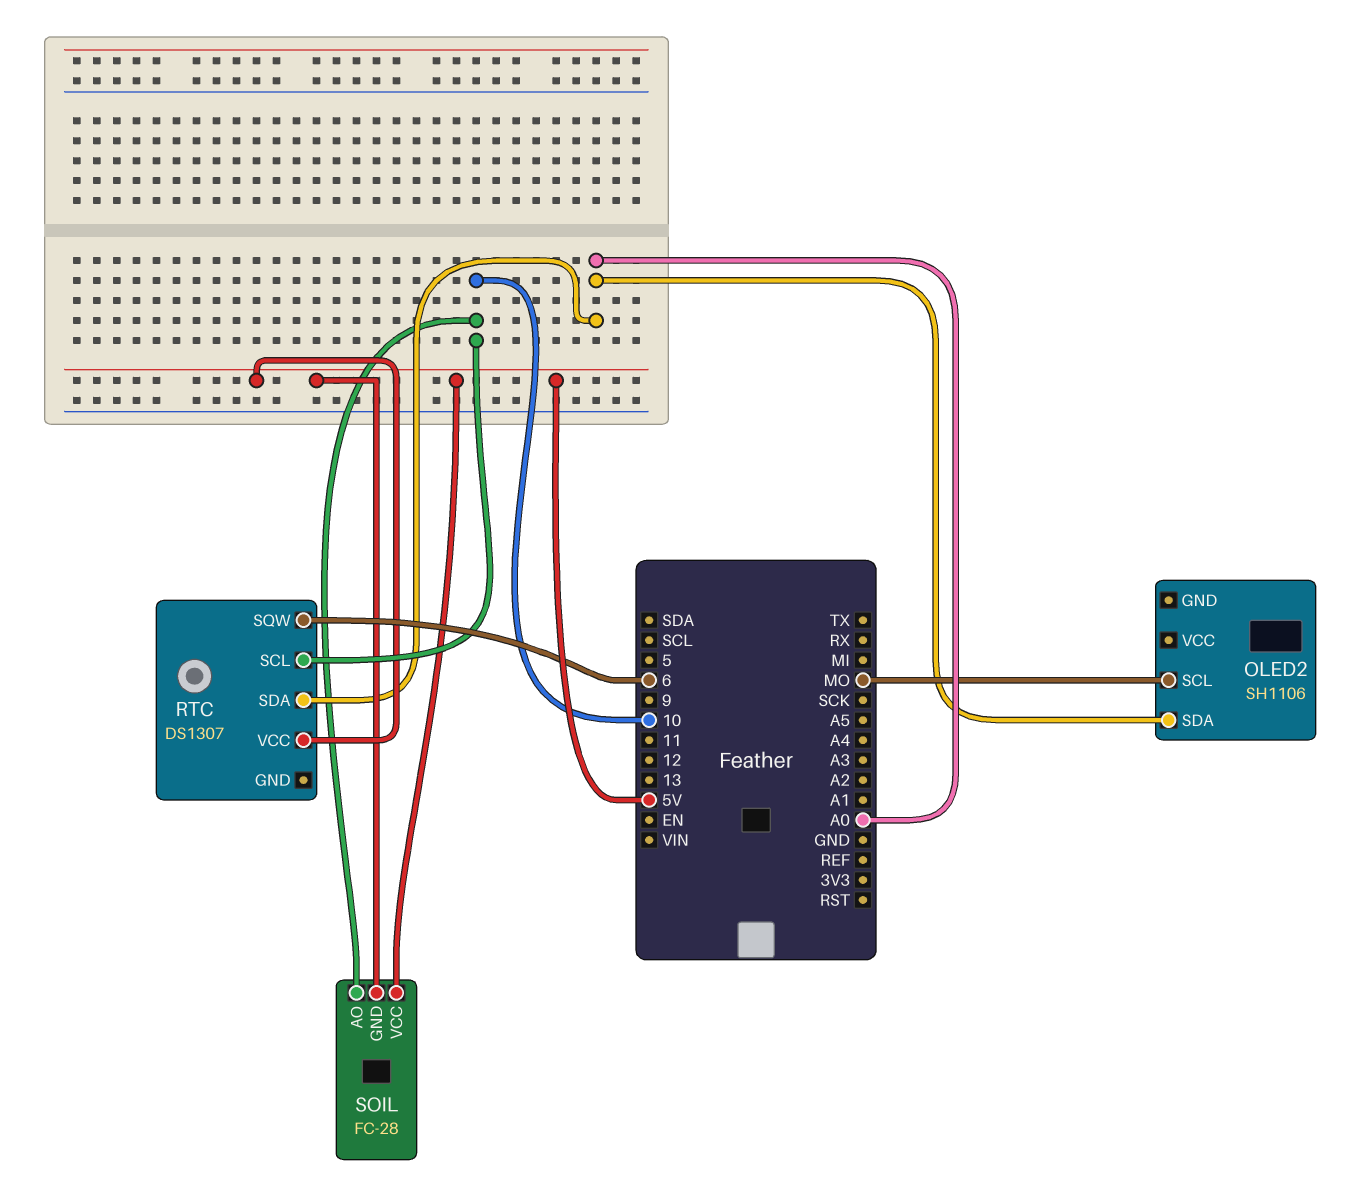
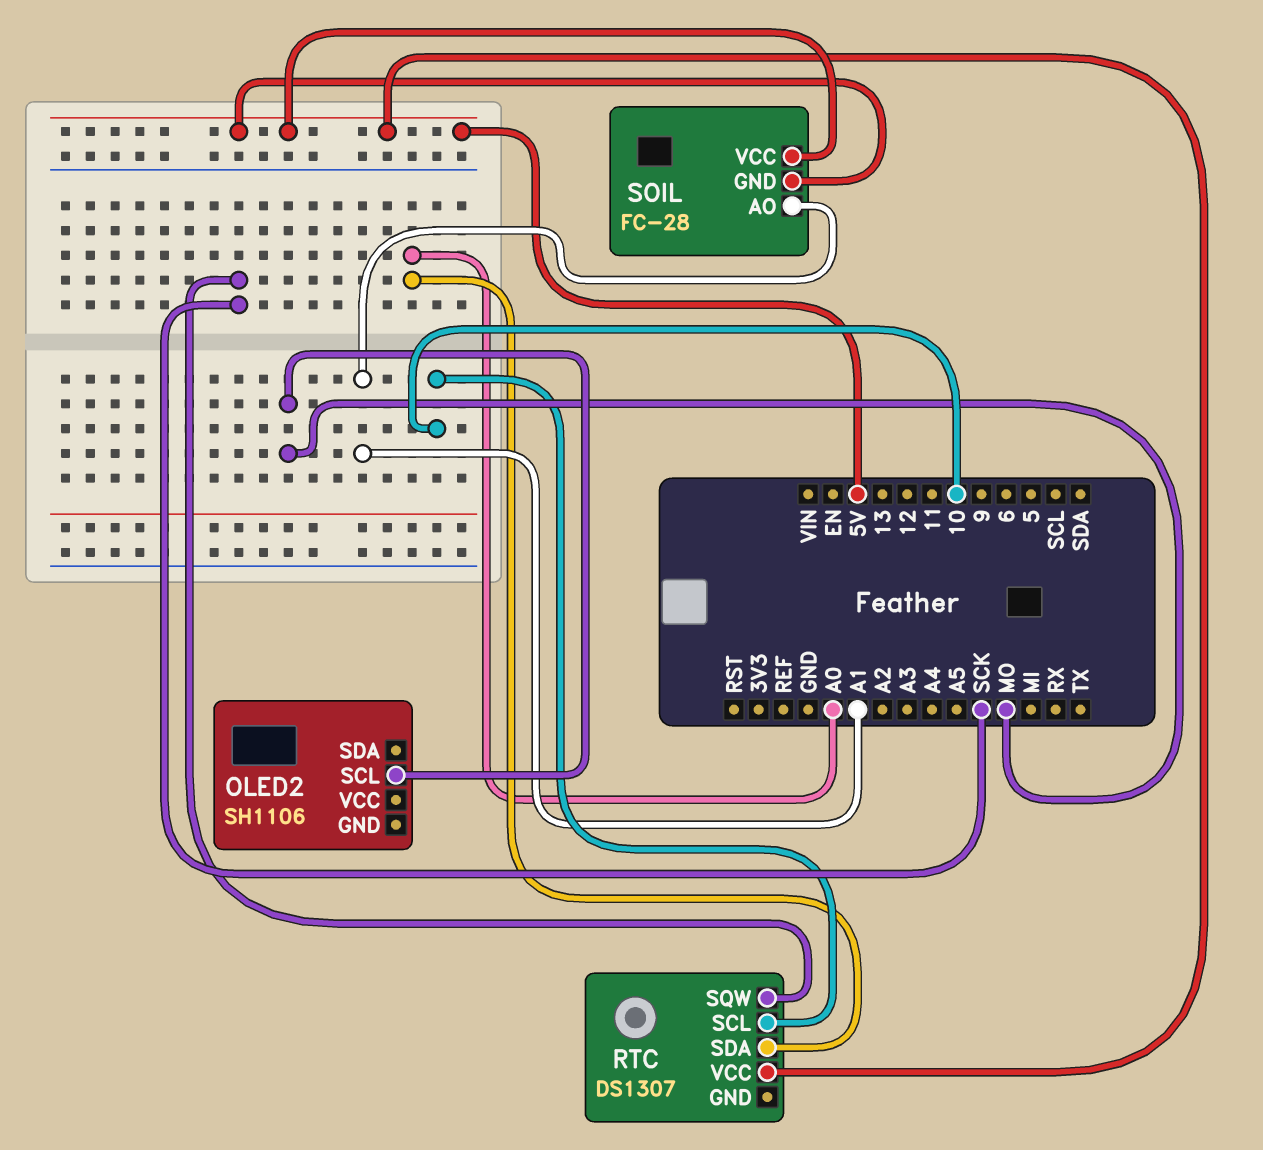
OLED2 pin SDA: A0 -> none
RTC pin SQW: 6 -> SCK
SOIL pin AO: 10 -> A1

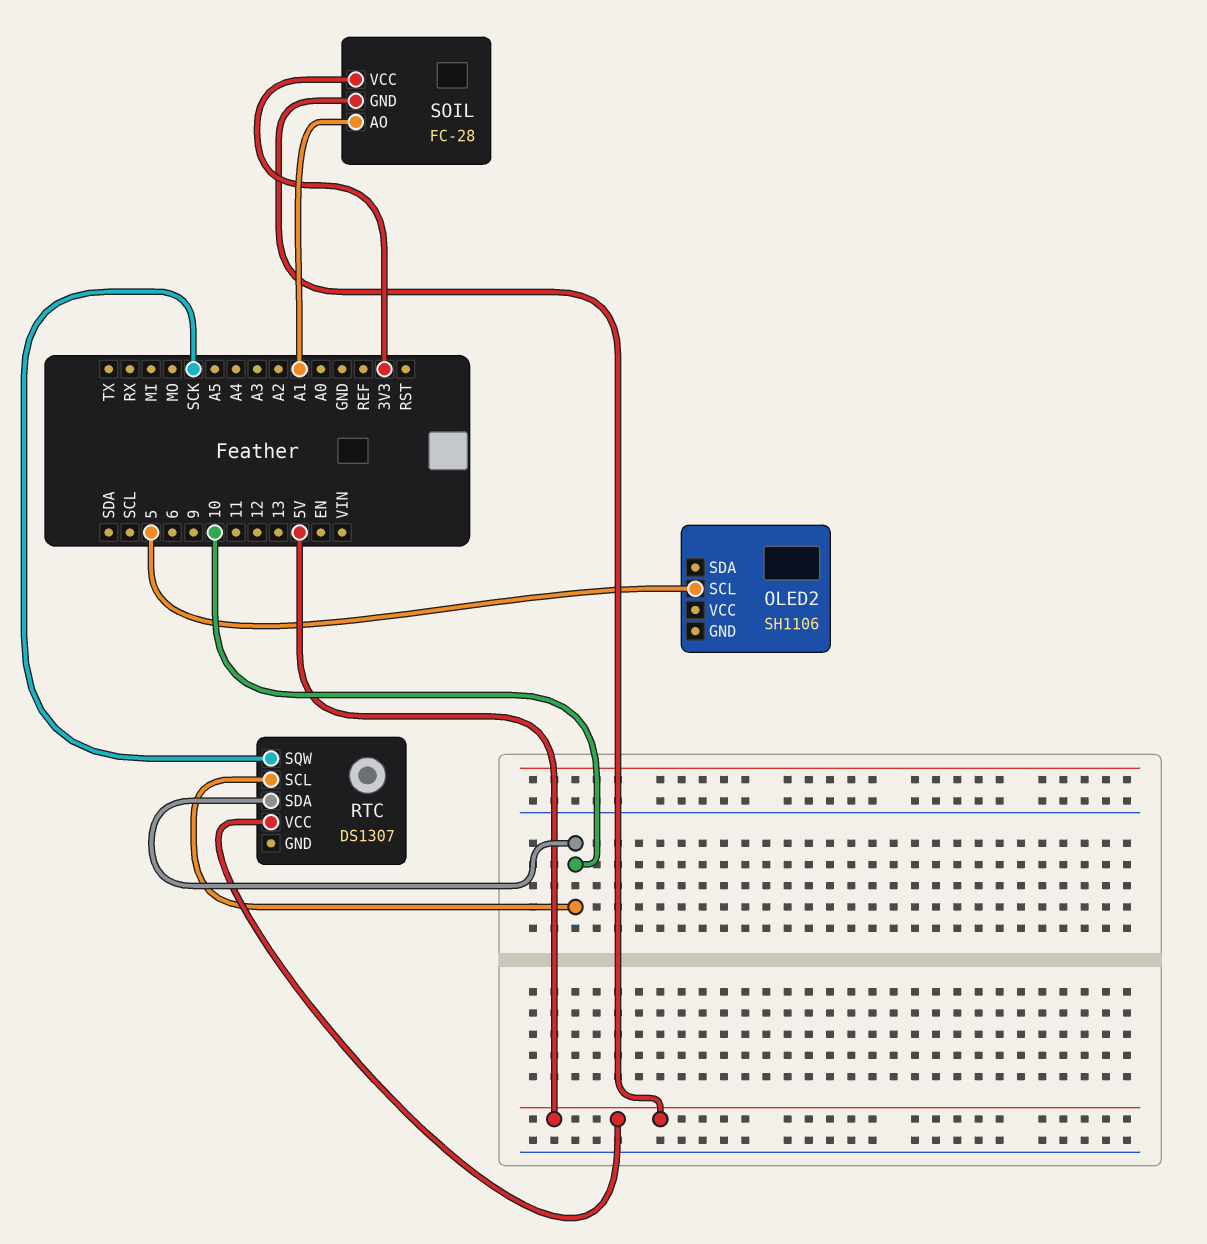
OLED2 pin SCL: MO -> 5
RTC pin SDA: A0 -> 10
SOIL pin VCC: 5V -> 3V3

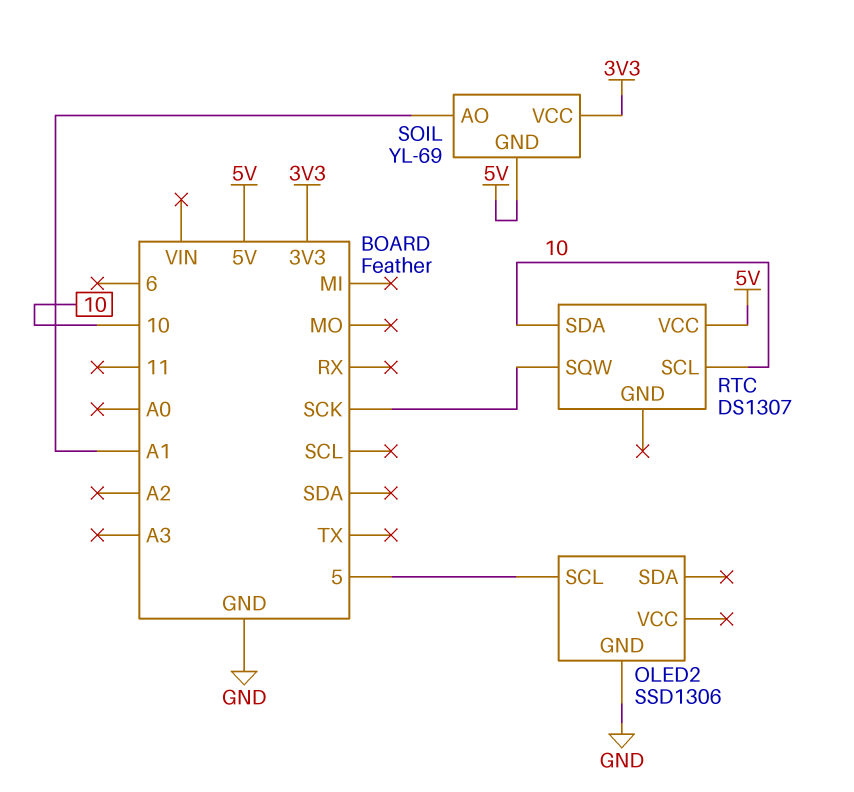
OLED2: SH1106 -> SSD1306
OLED2 pin GND: none -> GND
SOIL: FC-28 -> YL-69

